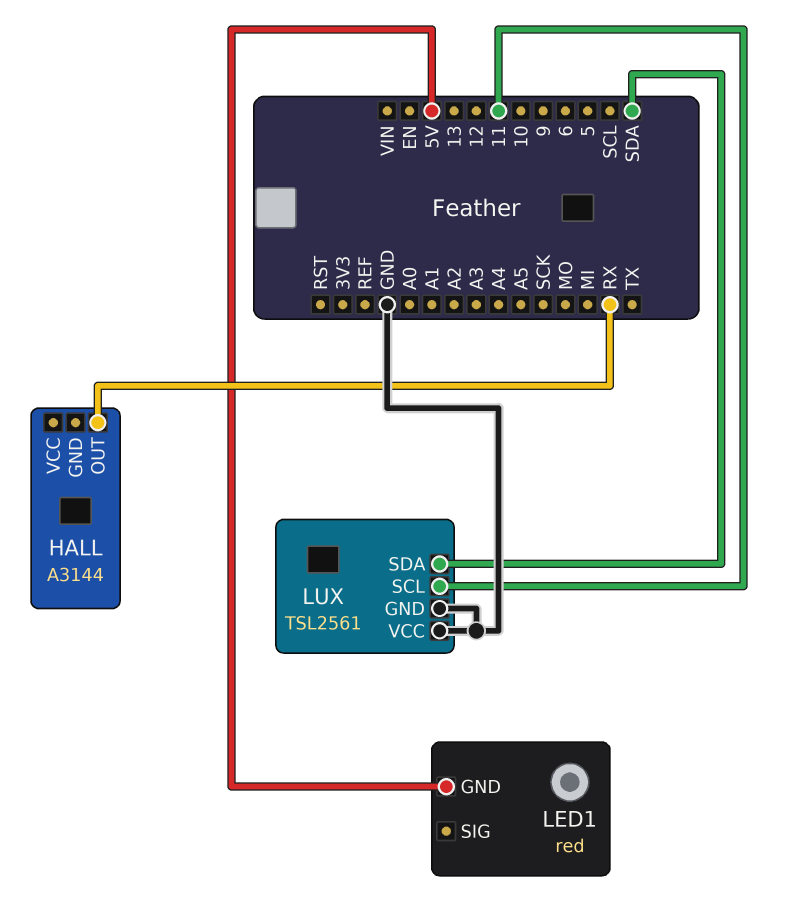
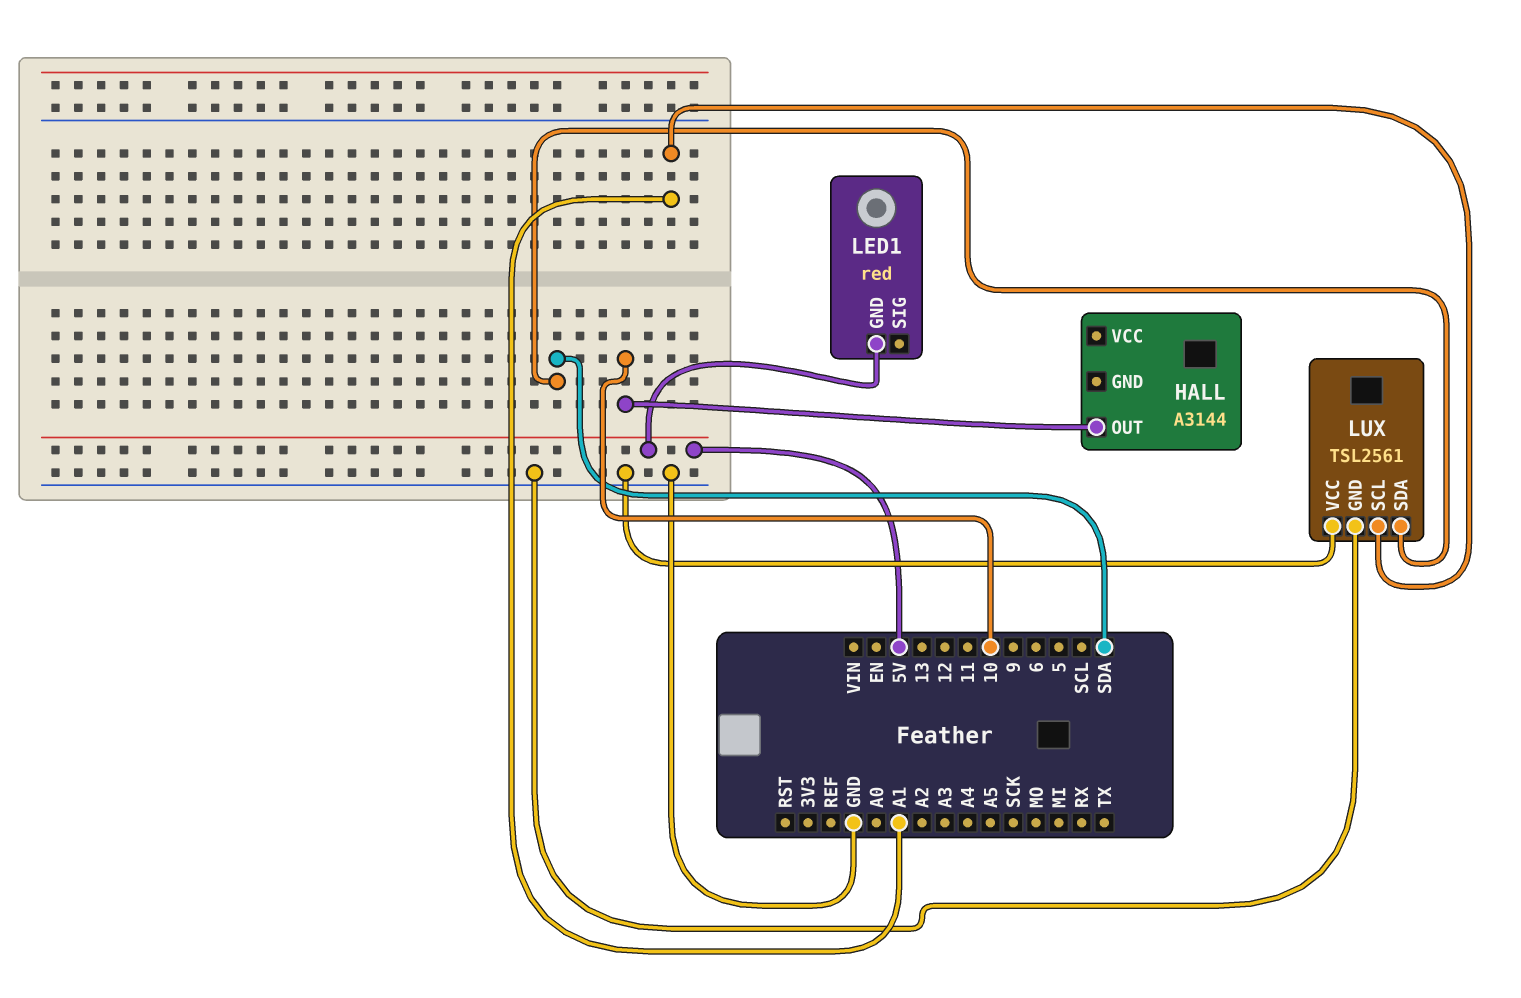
HALL pin OUT: RX -> 10
LUX pin SCL: 11 -> A1

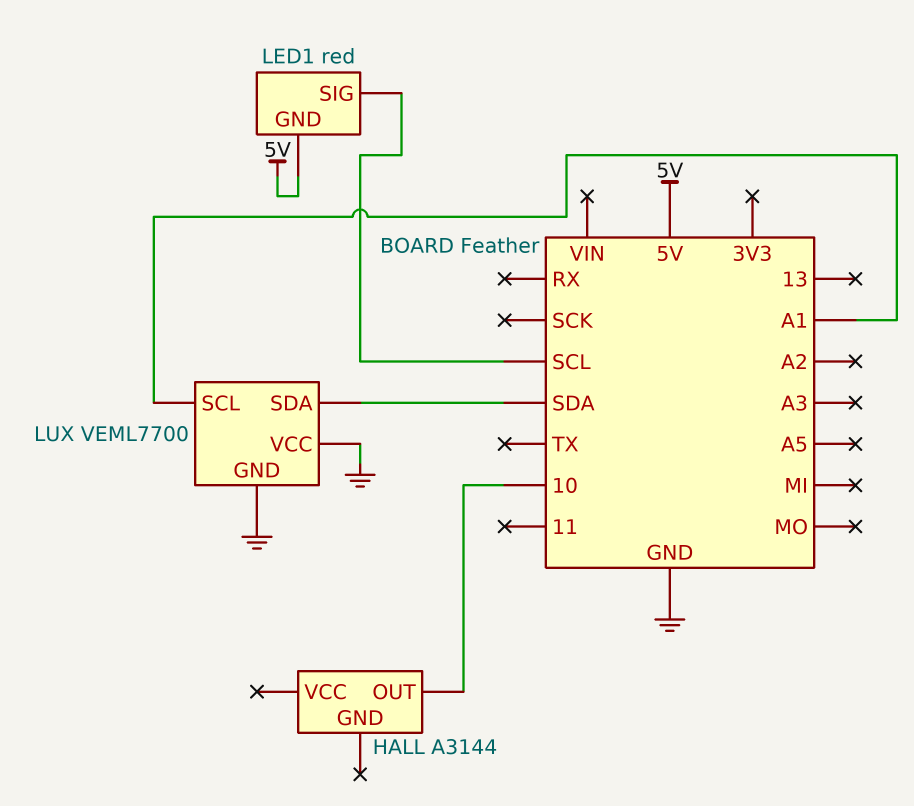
LED1 pin SIG: none -> SCL
LUX: TSL2561 -> VEML7700

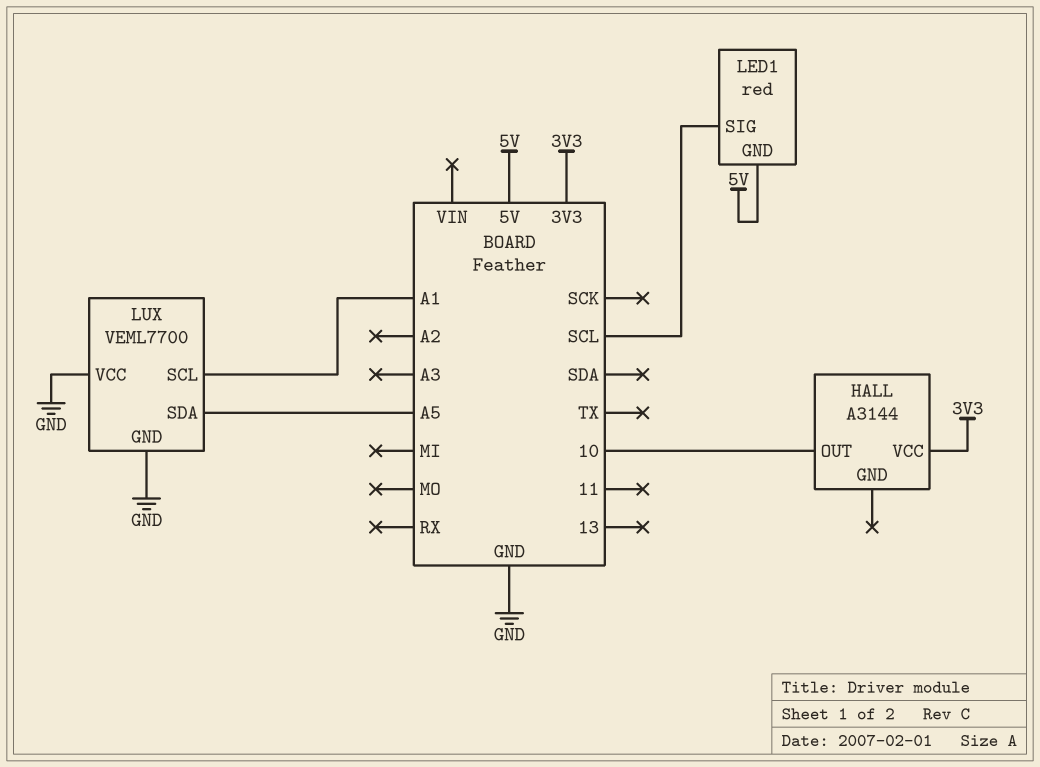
HALL pin VCC: none -> 3V3
LUX pin SDA: SDA -> A5

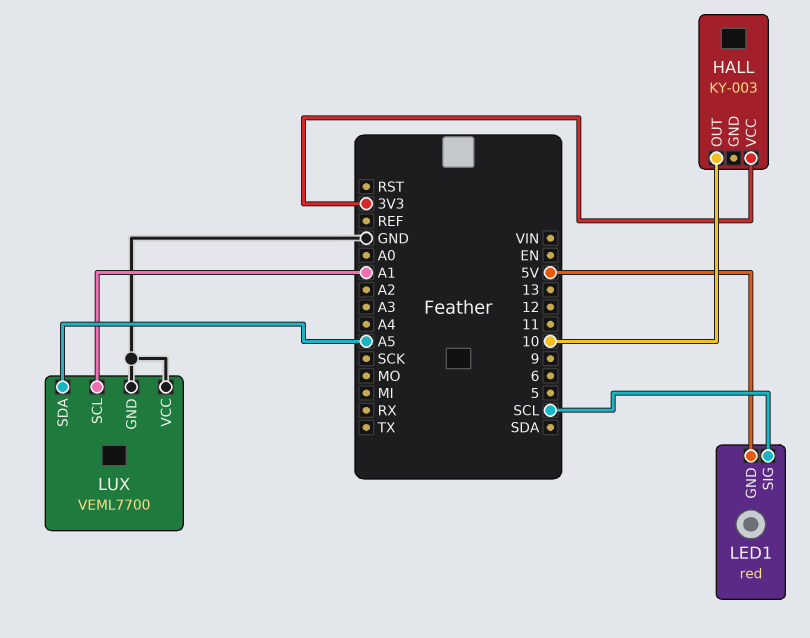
HALL: A3144 -> KY-003

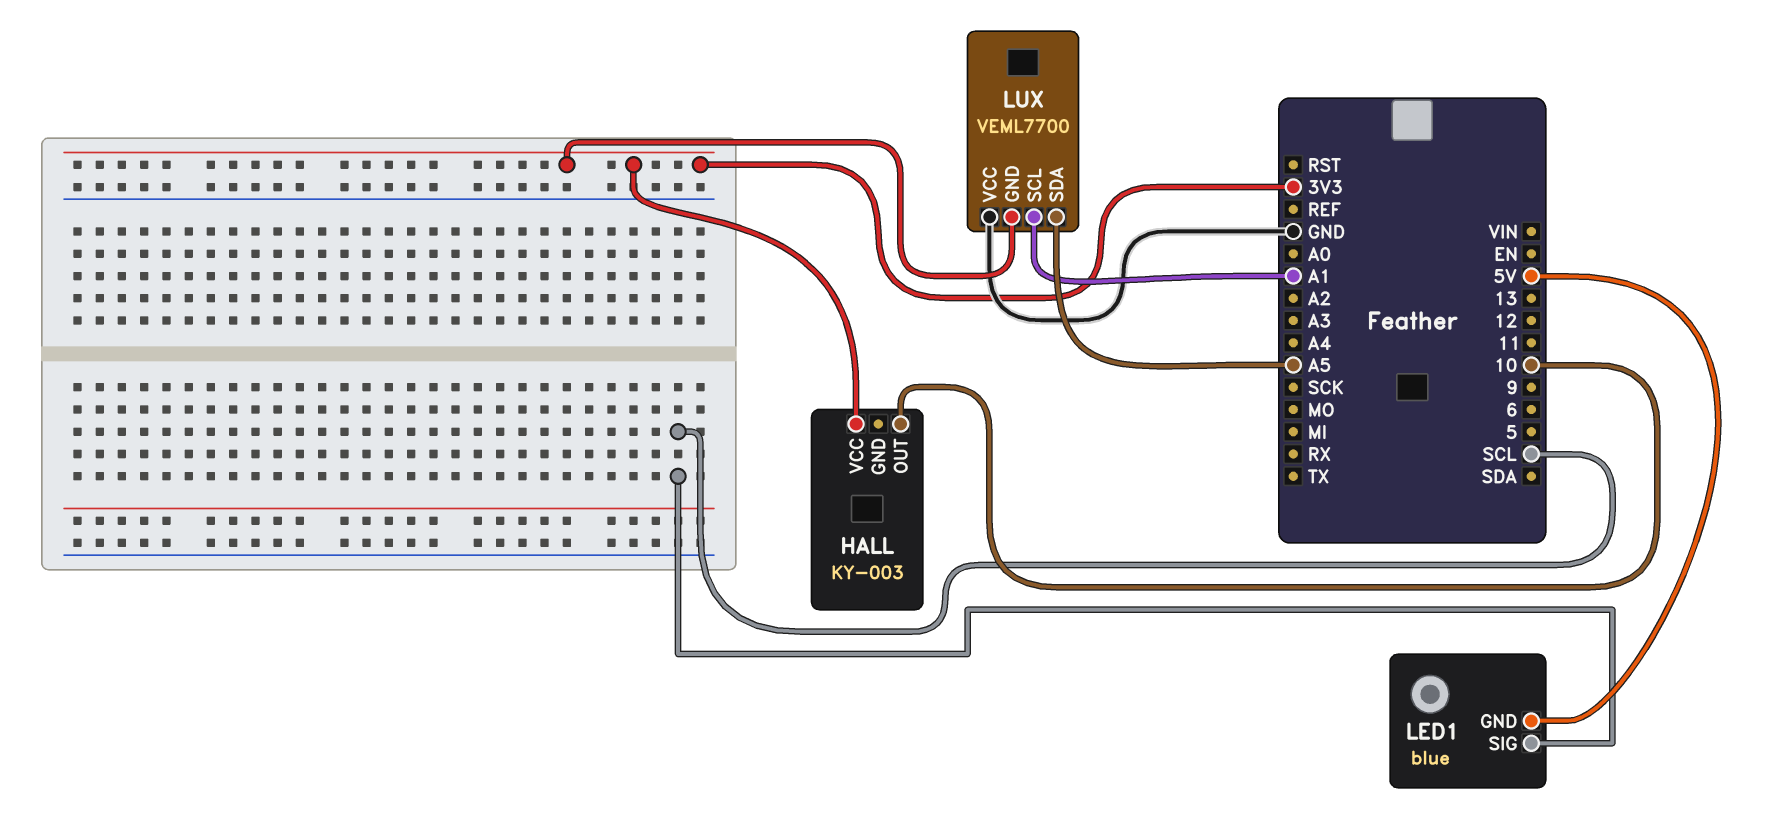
LED1: red -> blue
LUX pin GND: GND -> 3V3

